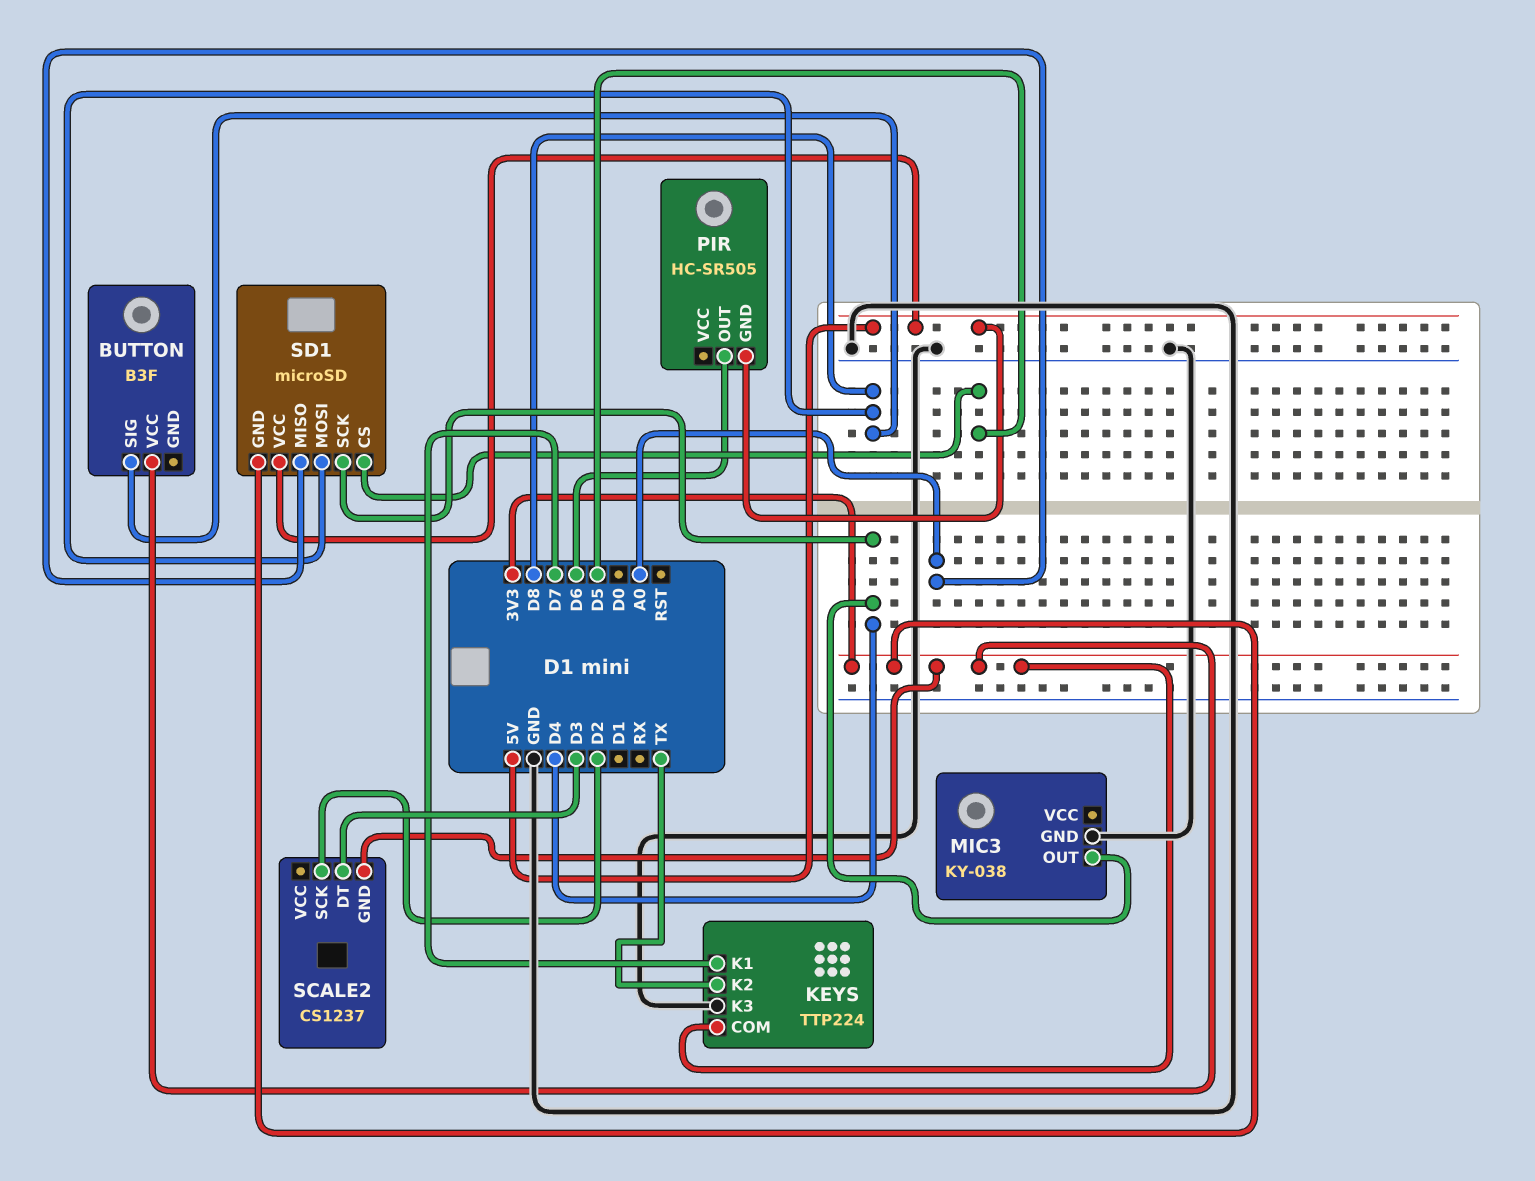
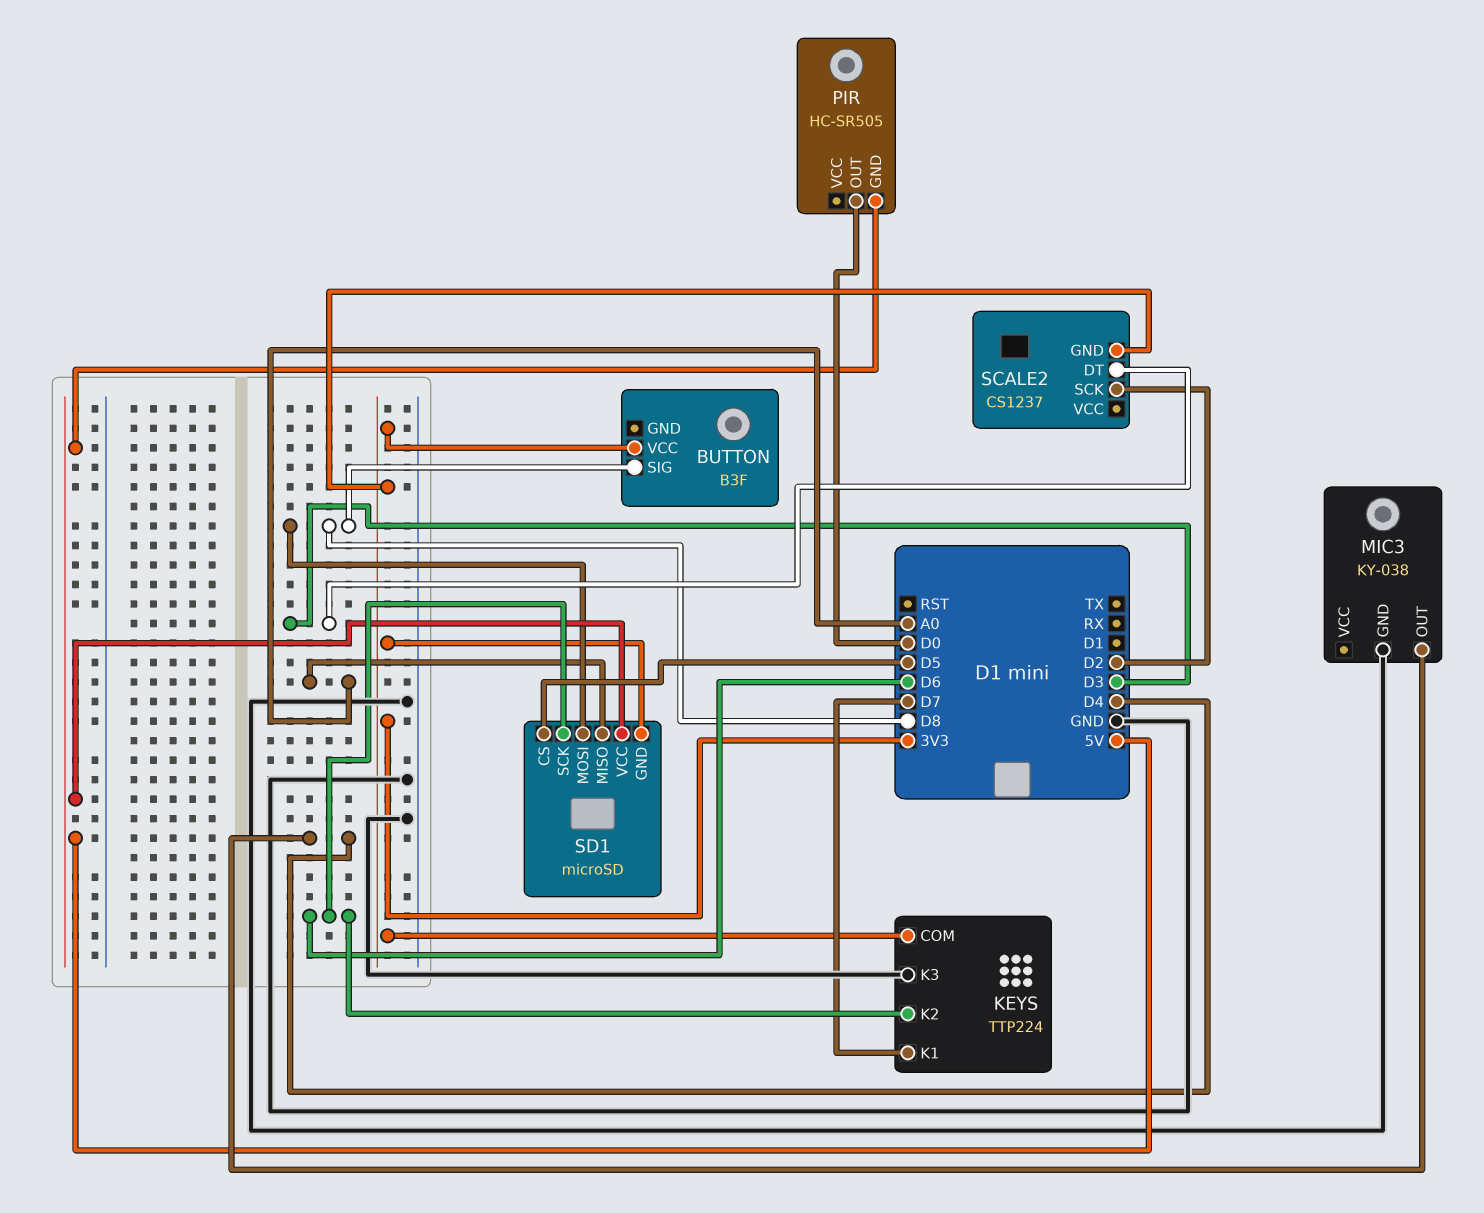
KEYS pin K2: TX -> D6
PIR pin OUT: D6 -> D0
SD1 pin SCK: D4 -> D6

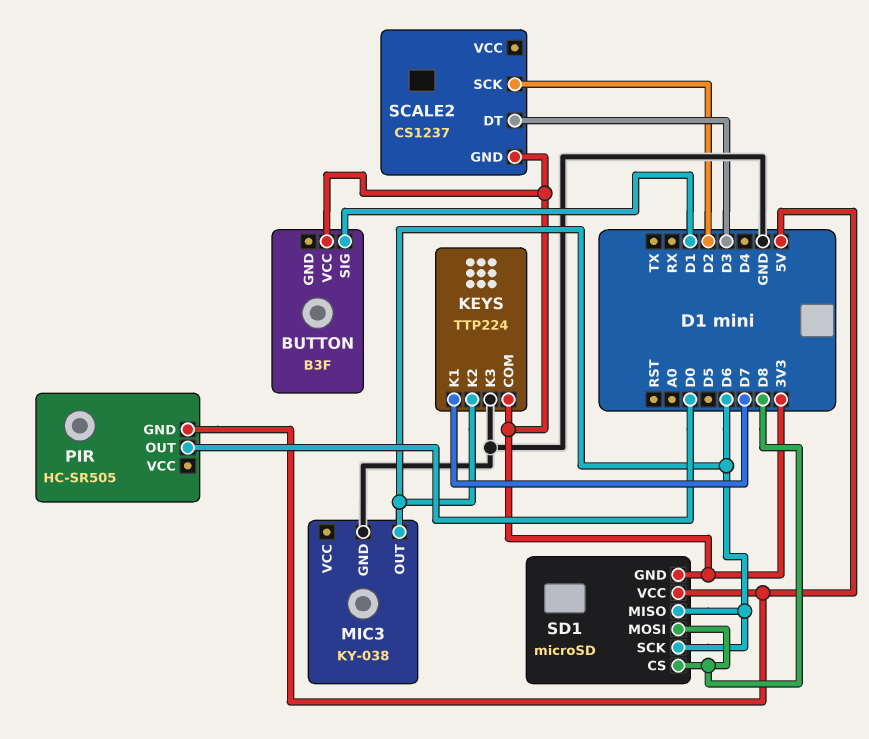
BUTTON pin SIG: D8 -> D1
MIC3 pin OUT: D4 -> D6
SD1 pin CS: D5 -> D8
SD1 pin MISO: A0 -> D6

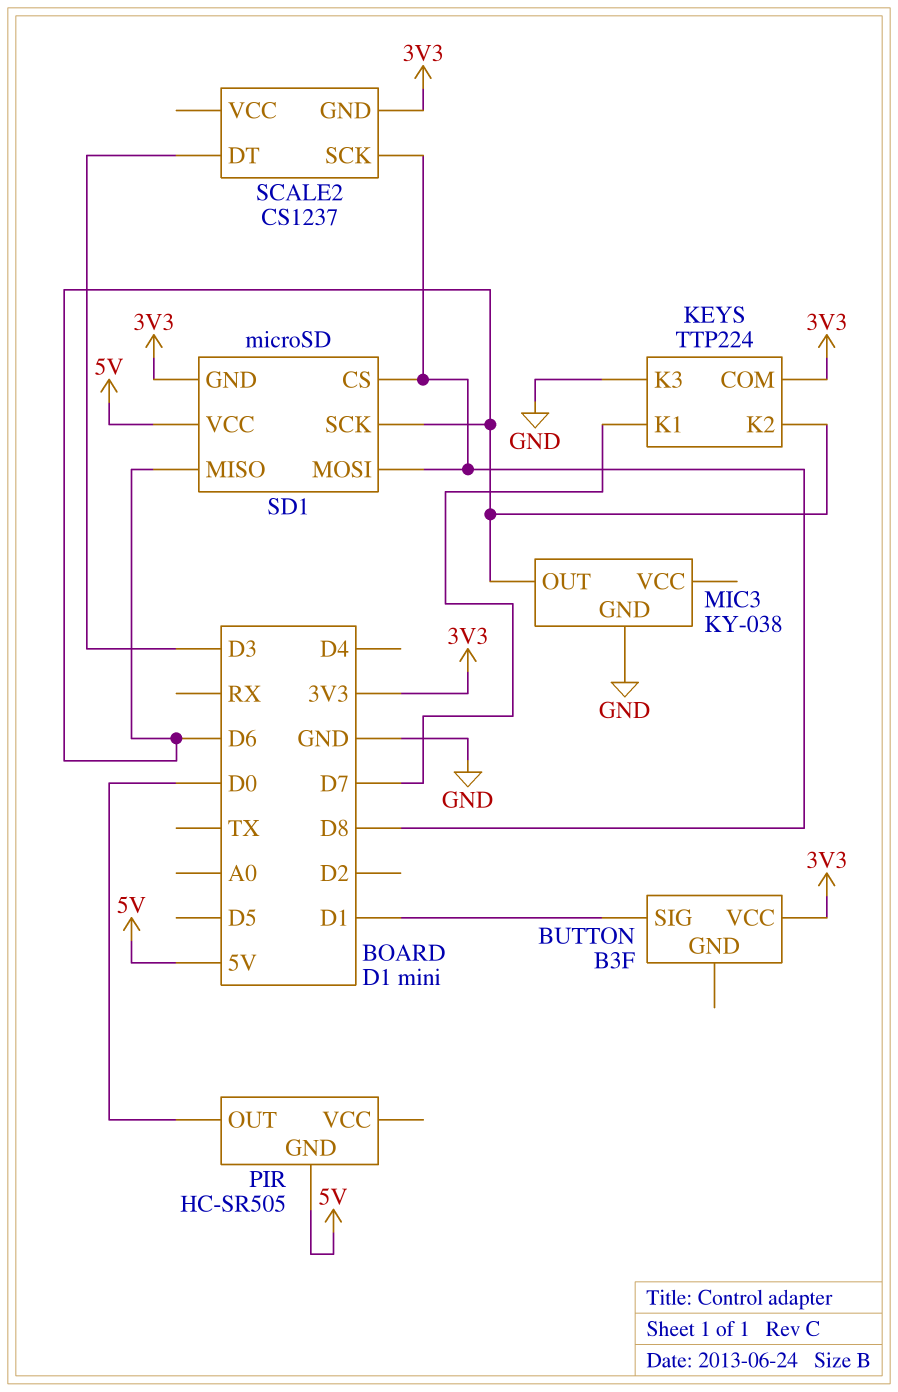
SCALE2 pin SCK: D2 -> D8

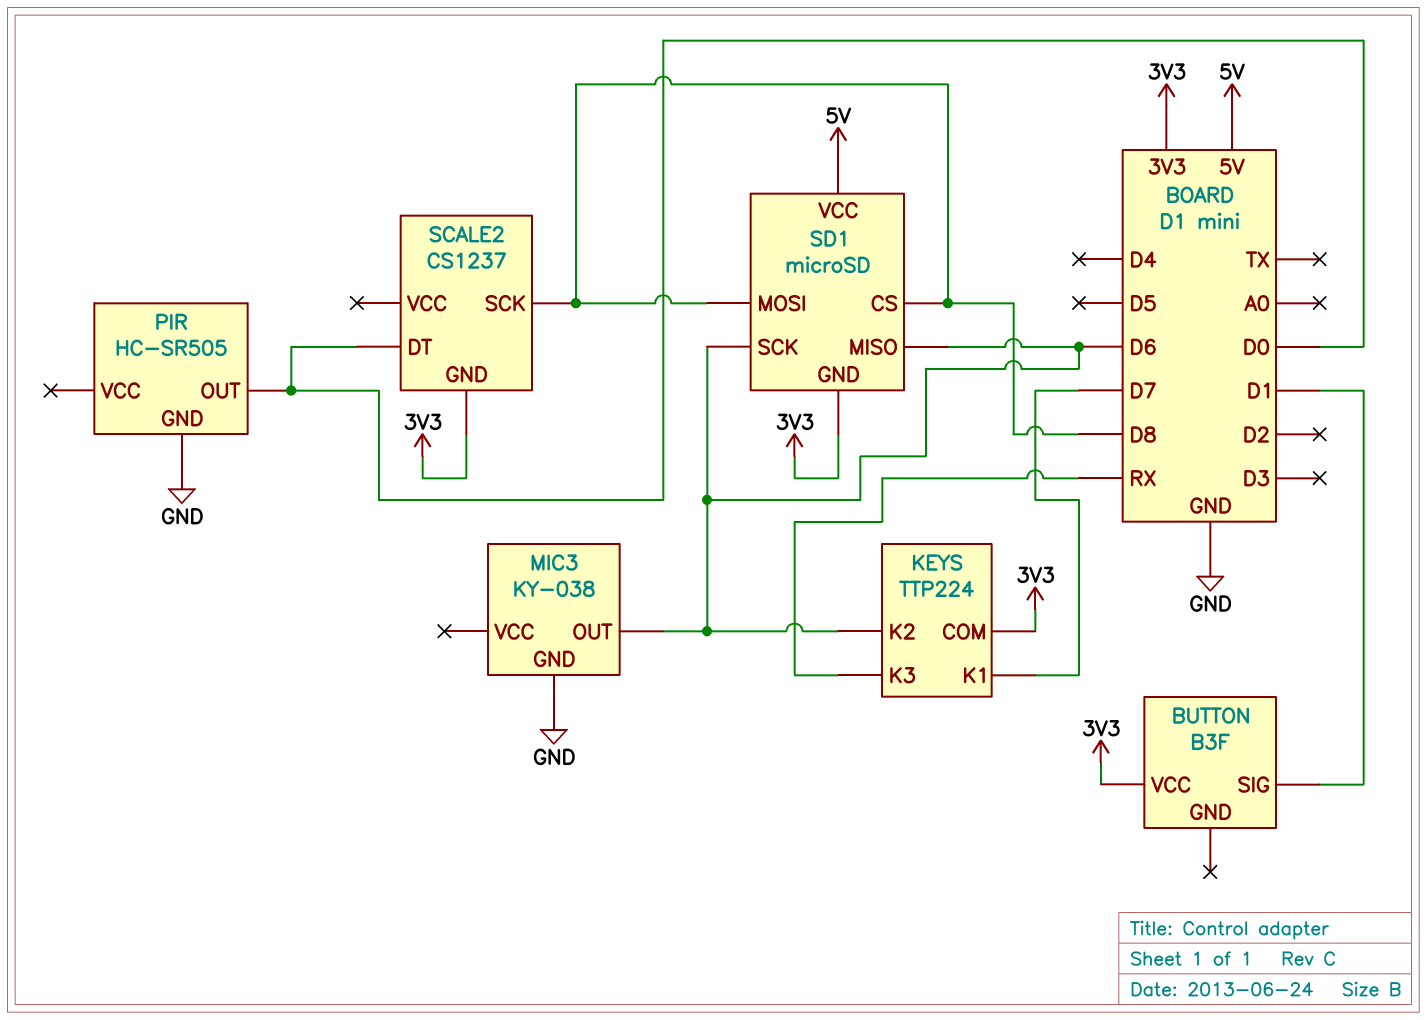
KEYS pin K3: GND -> RX
PIR pin GND: 5V -> GND
SCALE2 pin DT: D3 -> D0

